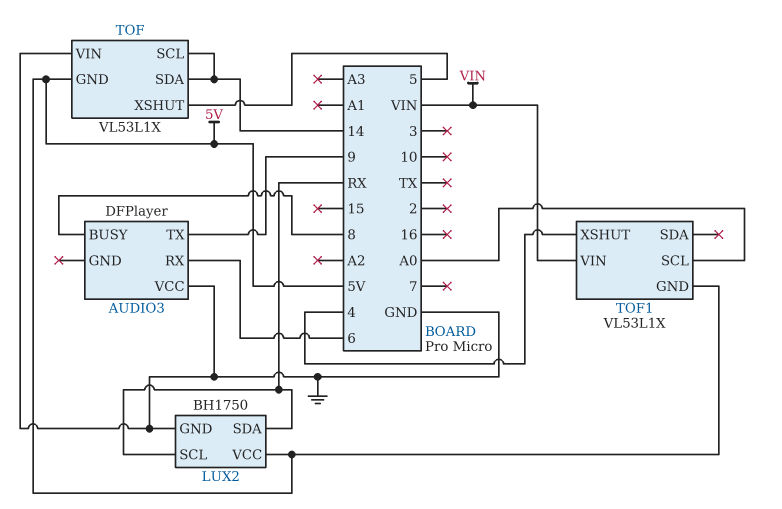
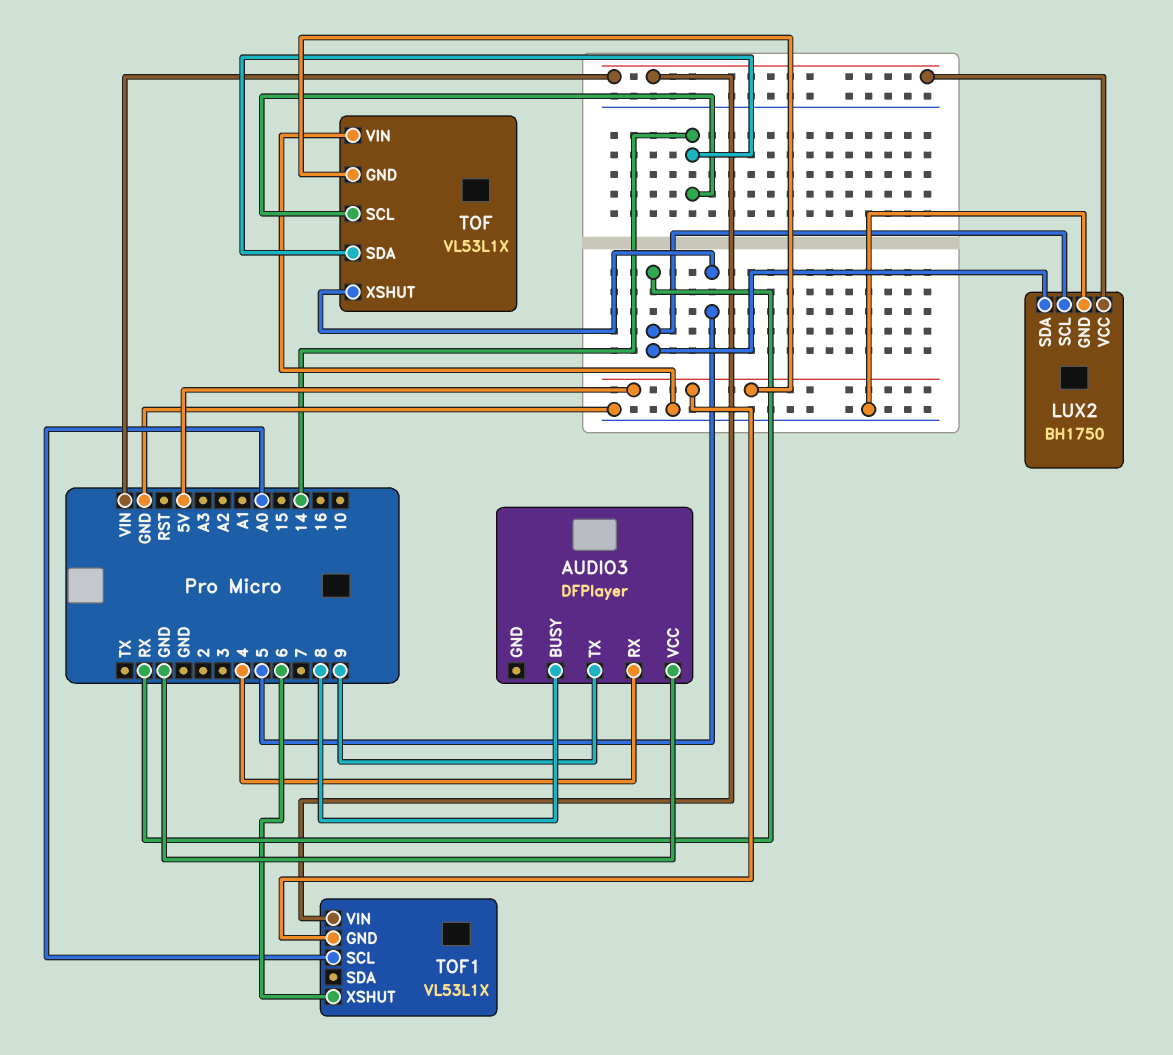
AUDIO3 pin RX: 6 -> 4
LUX2 pin VCC: 5V -> VIN
TOF1 pin XSHUT: 4 -> 6

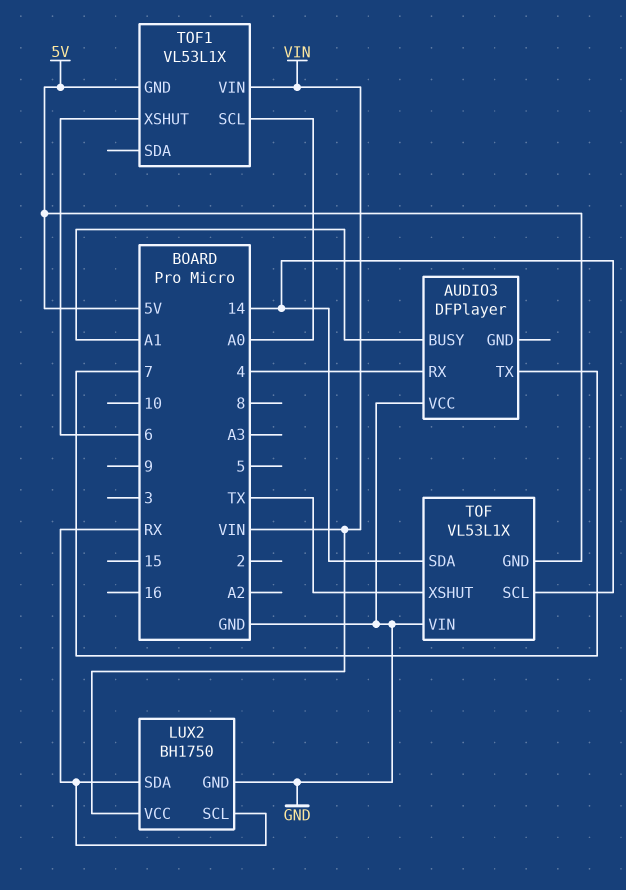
AUDIO3 pin BUSY: 8 -> A1
AUDIO3 pin TX: 9 -> 7
TOF pin XSHUT: 5 -> TX

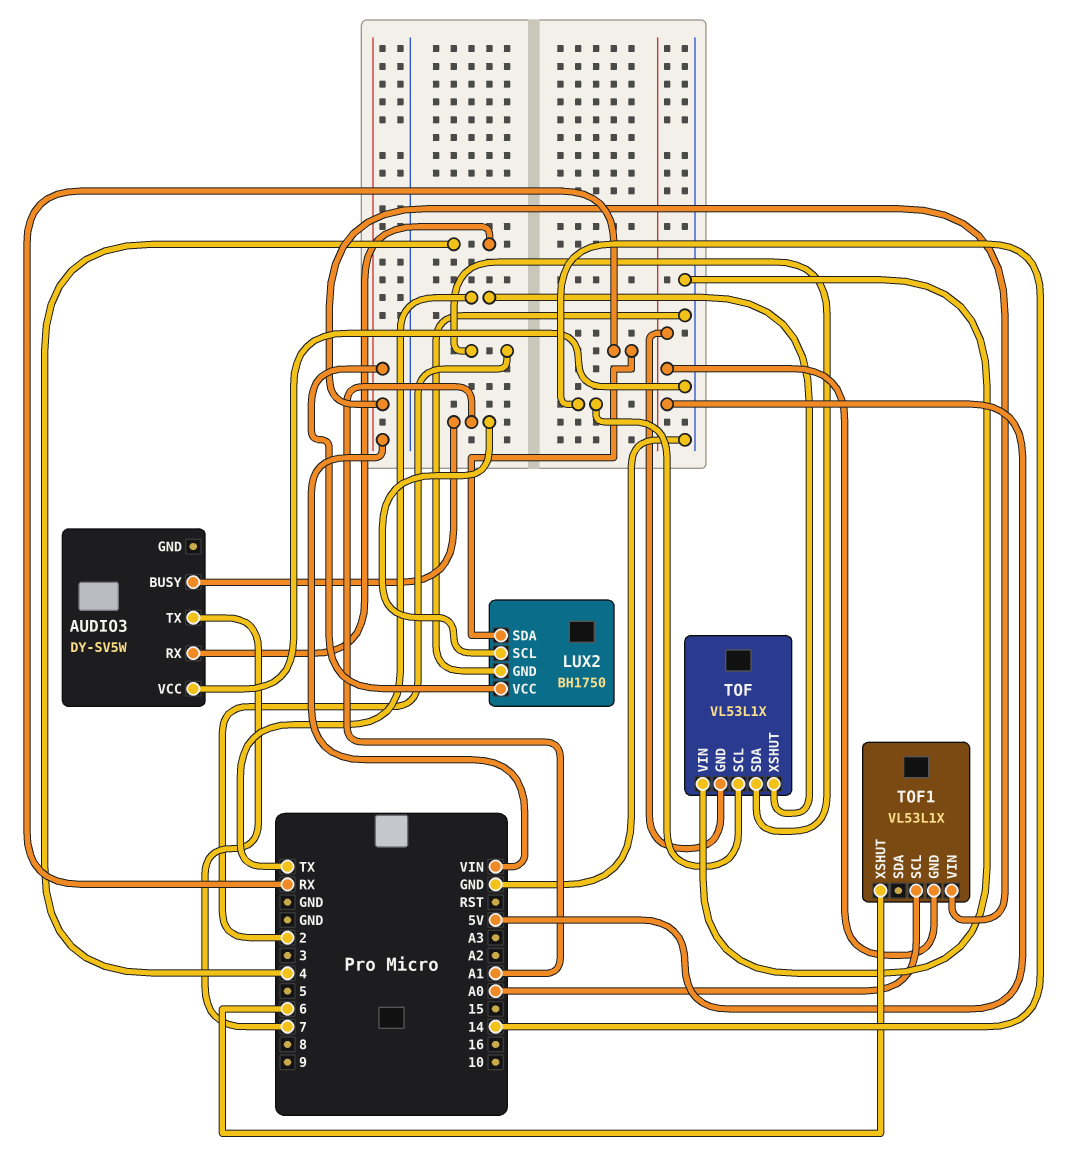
AUDIO3: DFPlayer -> DY-SV5W
LUX2 pin SCL: RX -> A1
TOF pin SDA: 14 -> 2

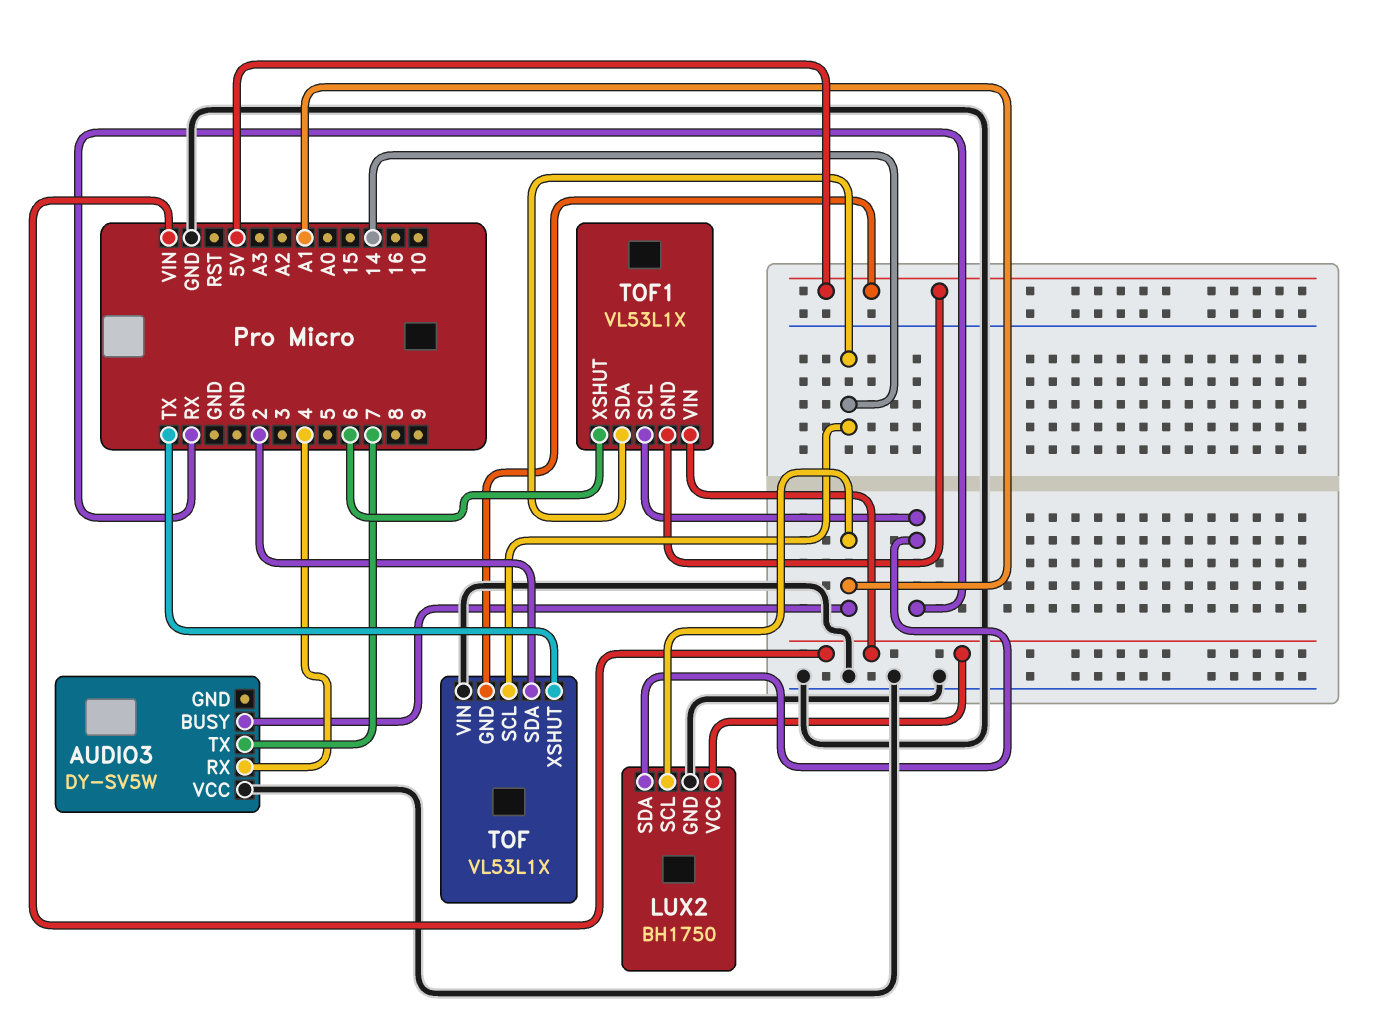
TOF1 pin SCL: A0 -> RX
TOF1 pin SDA: none -> 14

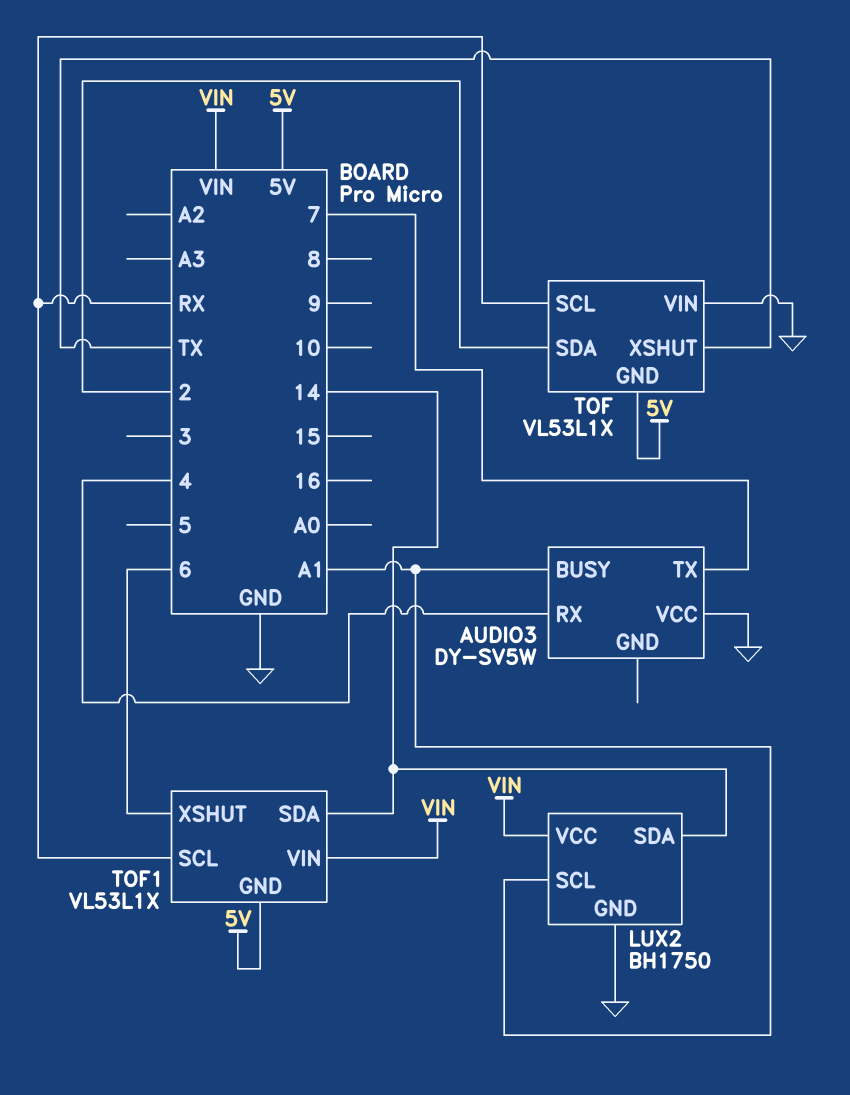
LUX2 pin SDA: RX -> 14
TOF pin SCL: 14 -> RX

